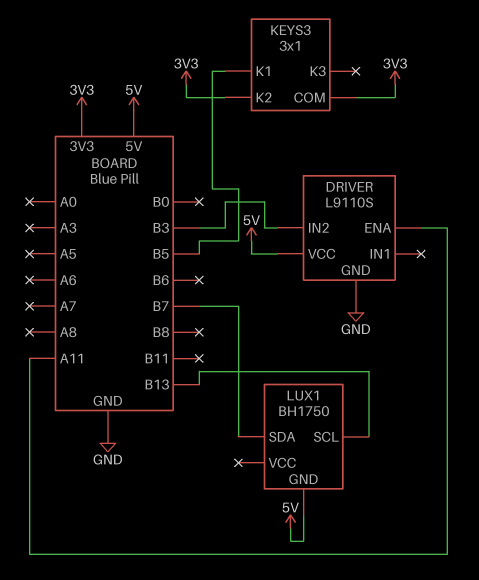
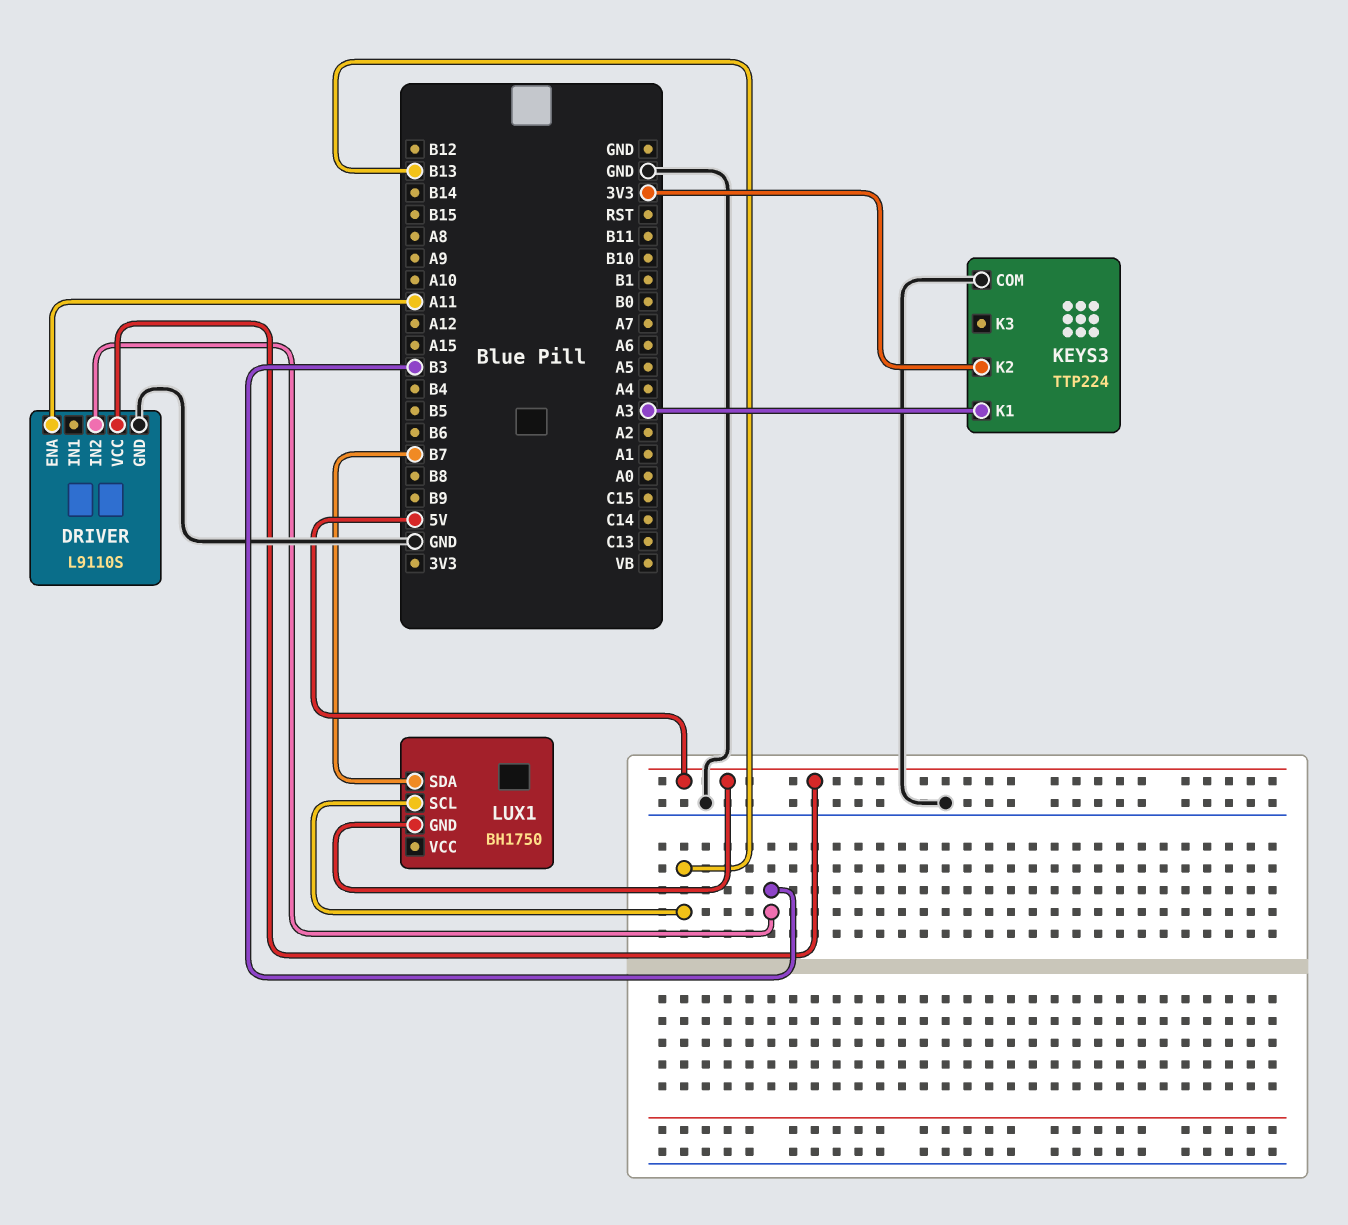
KEYS3: 3x1 -> TTP224
KEYS3 pin COM: 3V3 -> GND
KEYS3 pin K1: B5 -> A3

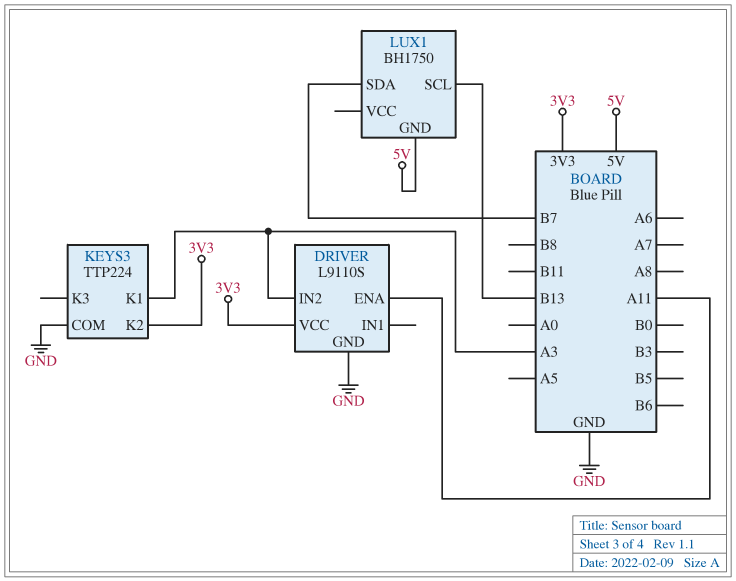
DRIVER pin IN2: B3 -> A3
DRIVER pin VCC: 5V -> 3V3

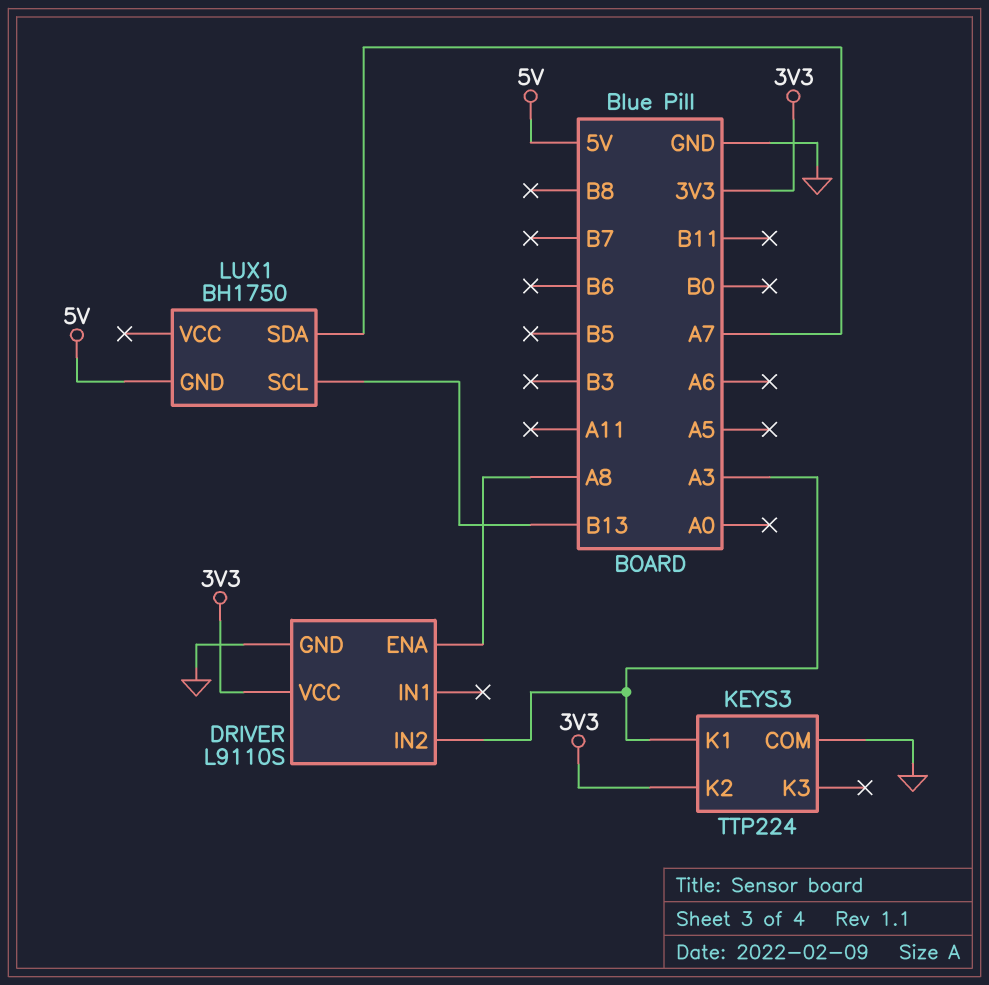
DRIVER pin ENA: A11 -> A8
LUX1 pin SDA: B7 -> A7

